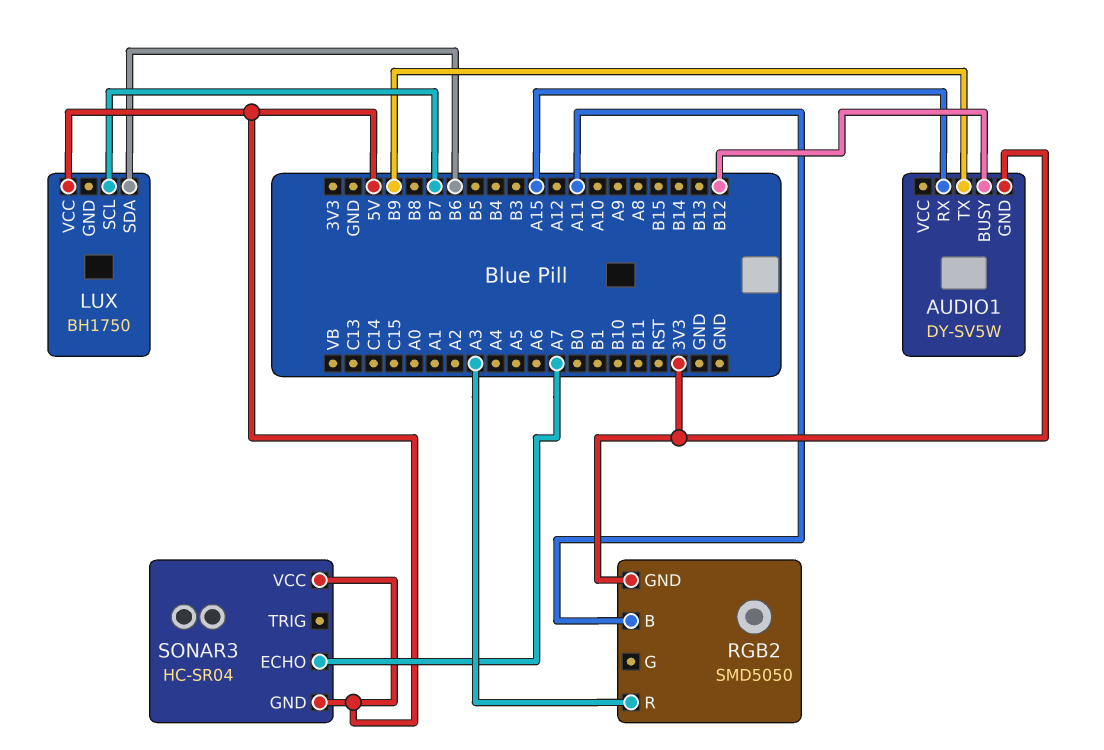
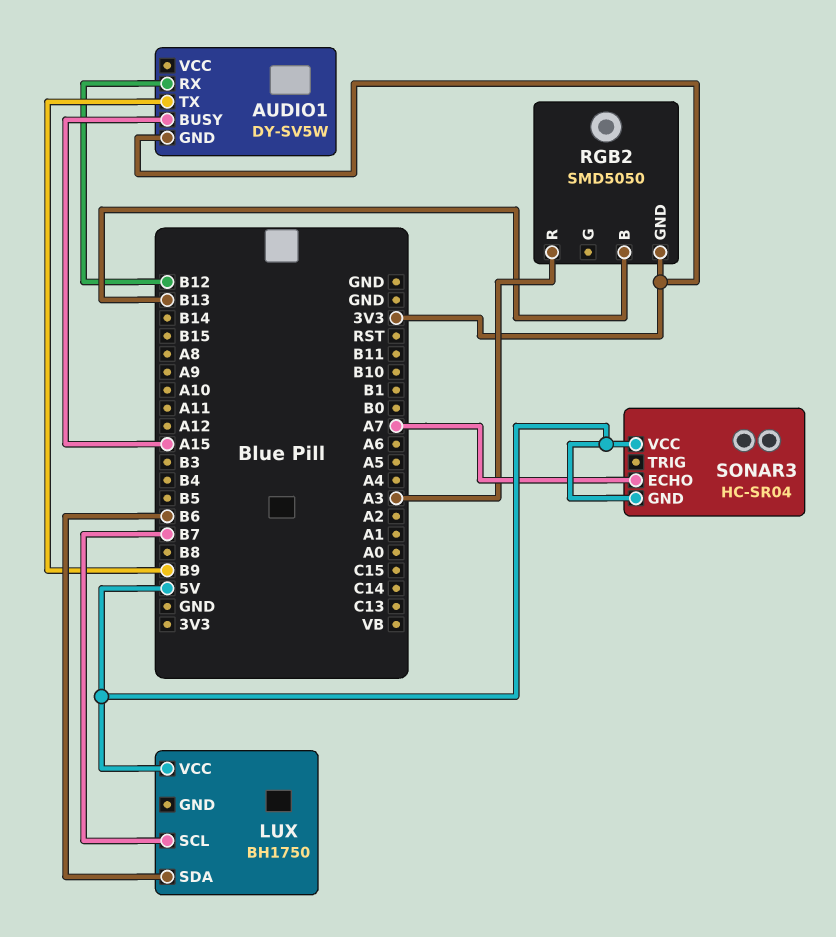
AUDIO1 pin BUSY: B12 -> A15
AUDIO1 pin RX: A15 -> B12
RGB2 pin B: A11 -> B13

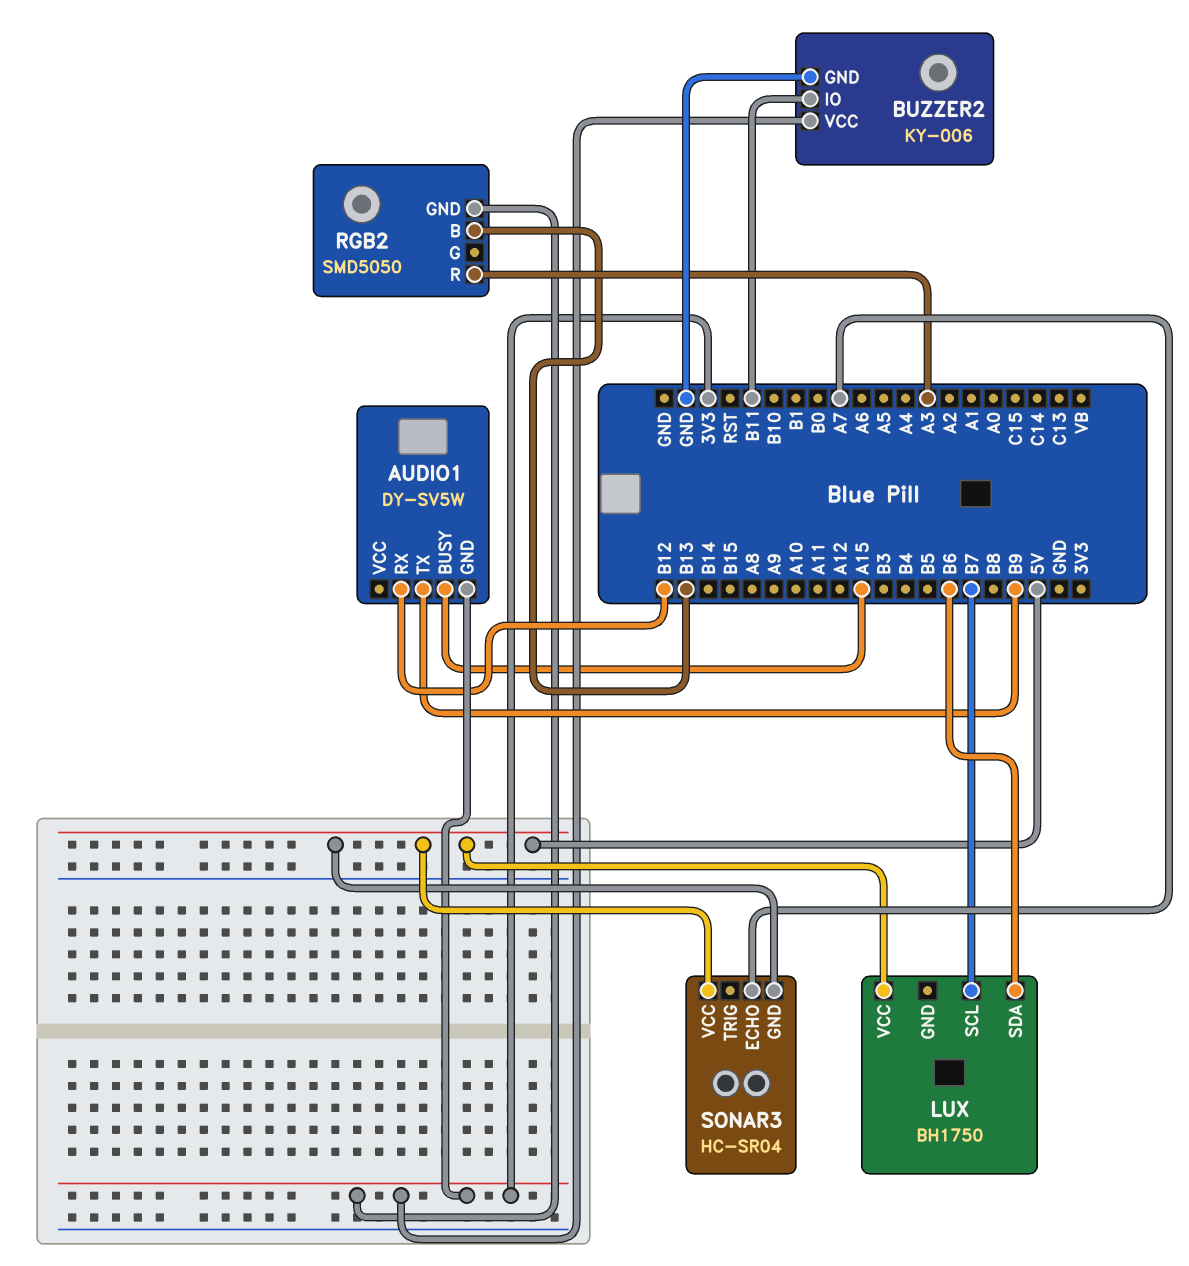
BUZZER2: none -> KY-006
BUZZER2 pin GND: none -> GND
BUZZER2 pin IO: none -> B11
BUZZER2 pin VCC: none -> 3V3

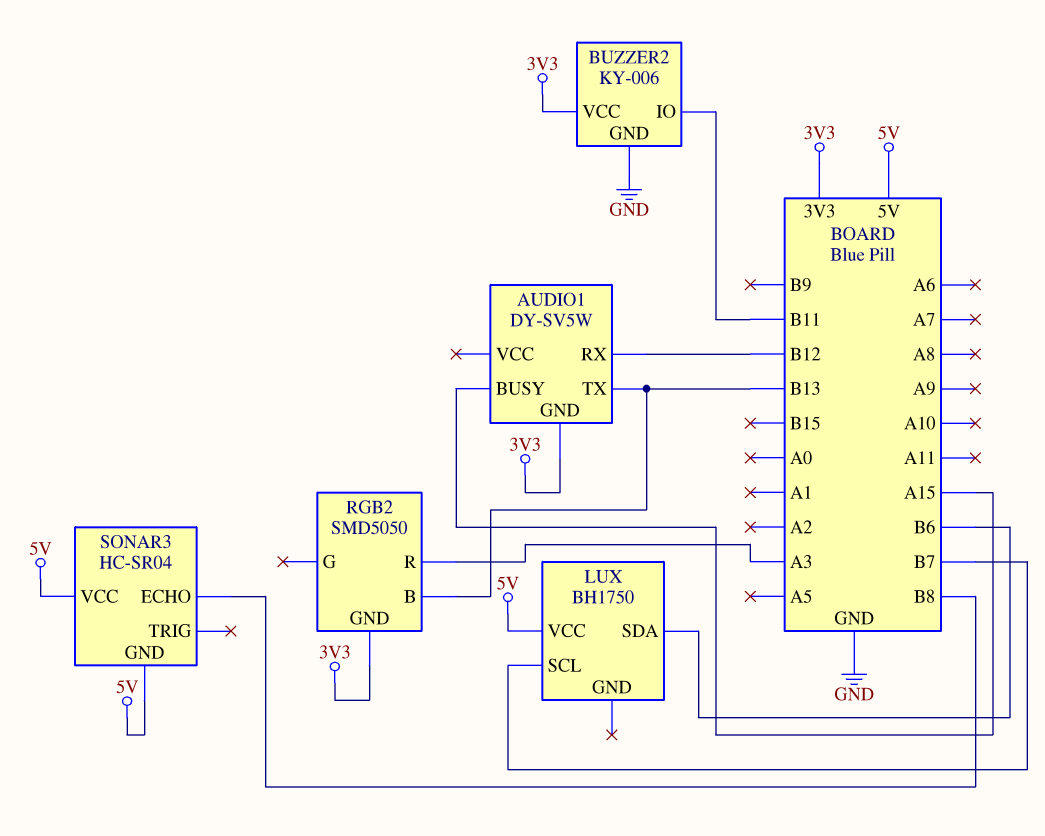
AUDIO1 pin TX: B9 -> B13
SONAR3 pin ECHO: A7 -> B8

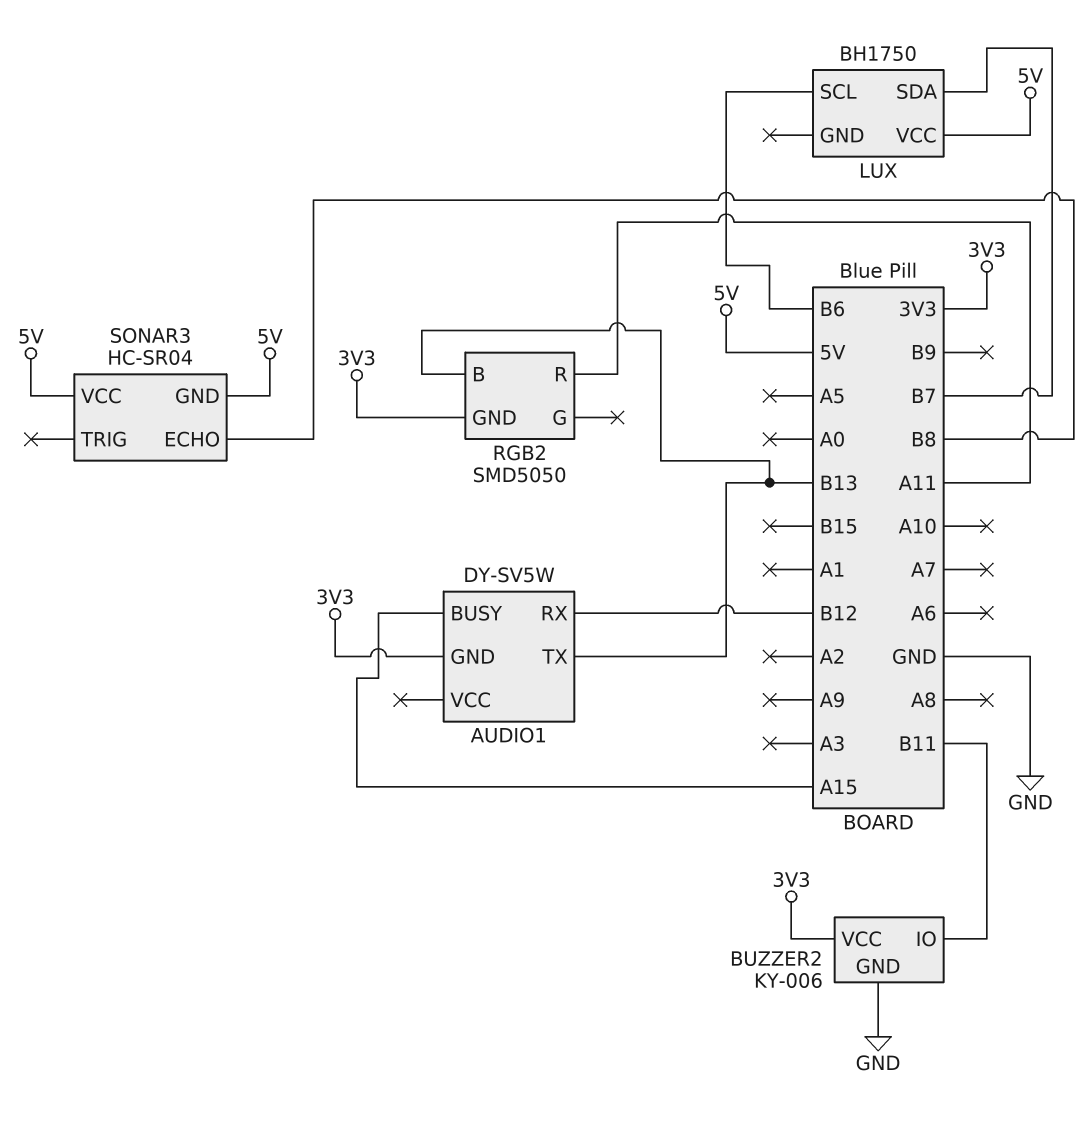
LUX pin SCL: B7 -> B6
LUX pin SDA: B6 -> B7
RGB2 pin R: A3 -> A11

